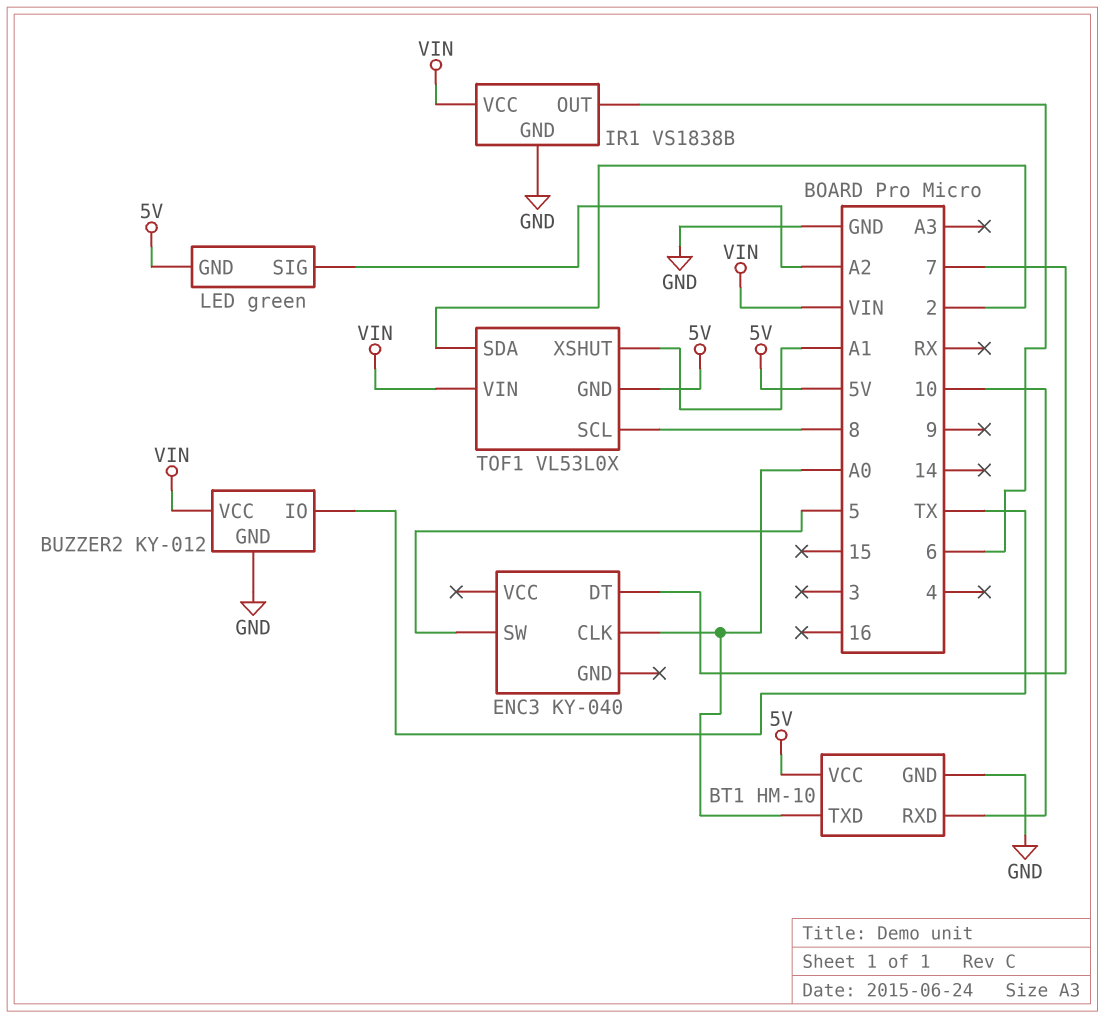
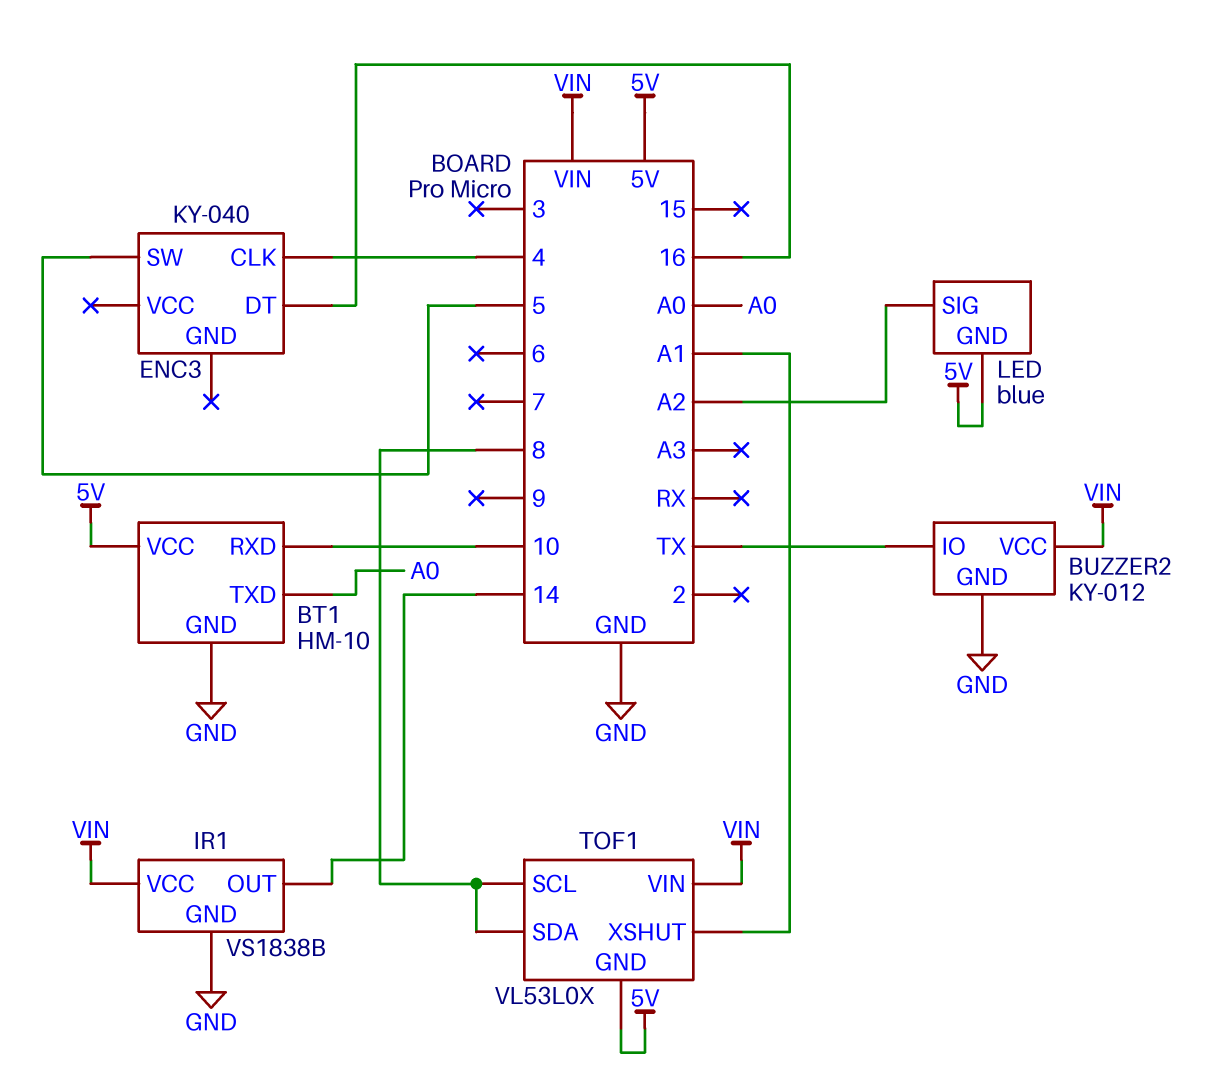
ENC3 pin CLK: A0 -> 4
ENC3 pin DT: 7 -> 16
IR1 pin OUT: 6 -> 14
LED: green -> blue
TOF1 pin SDA: 2 -> 8

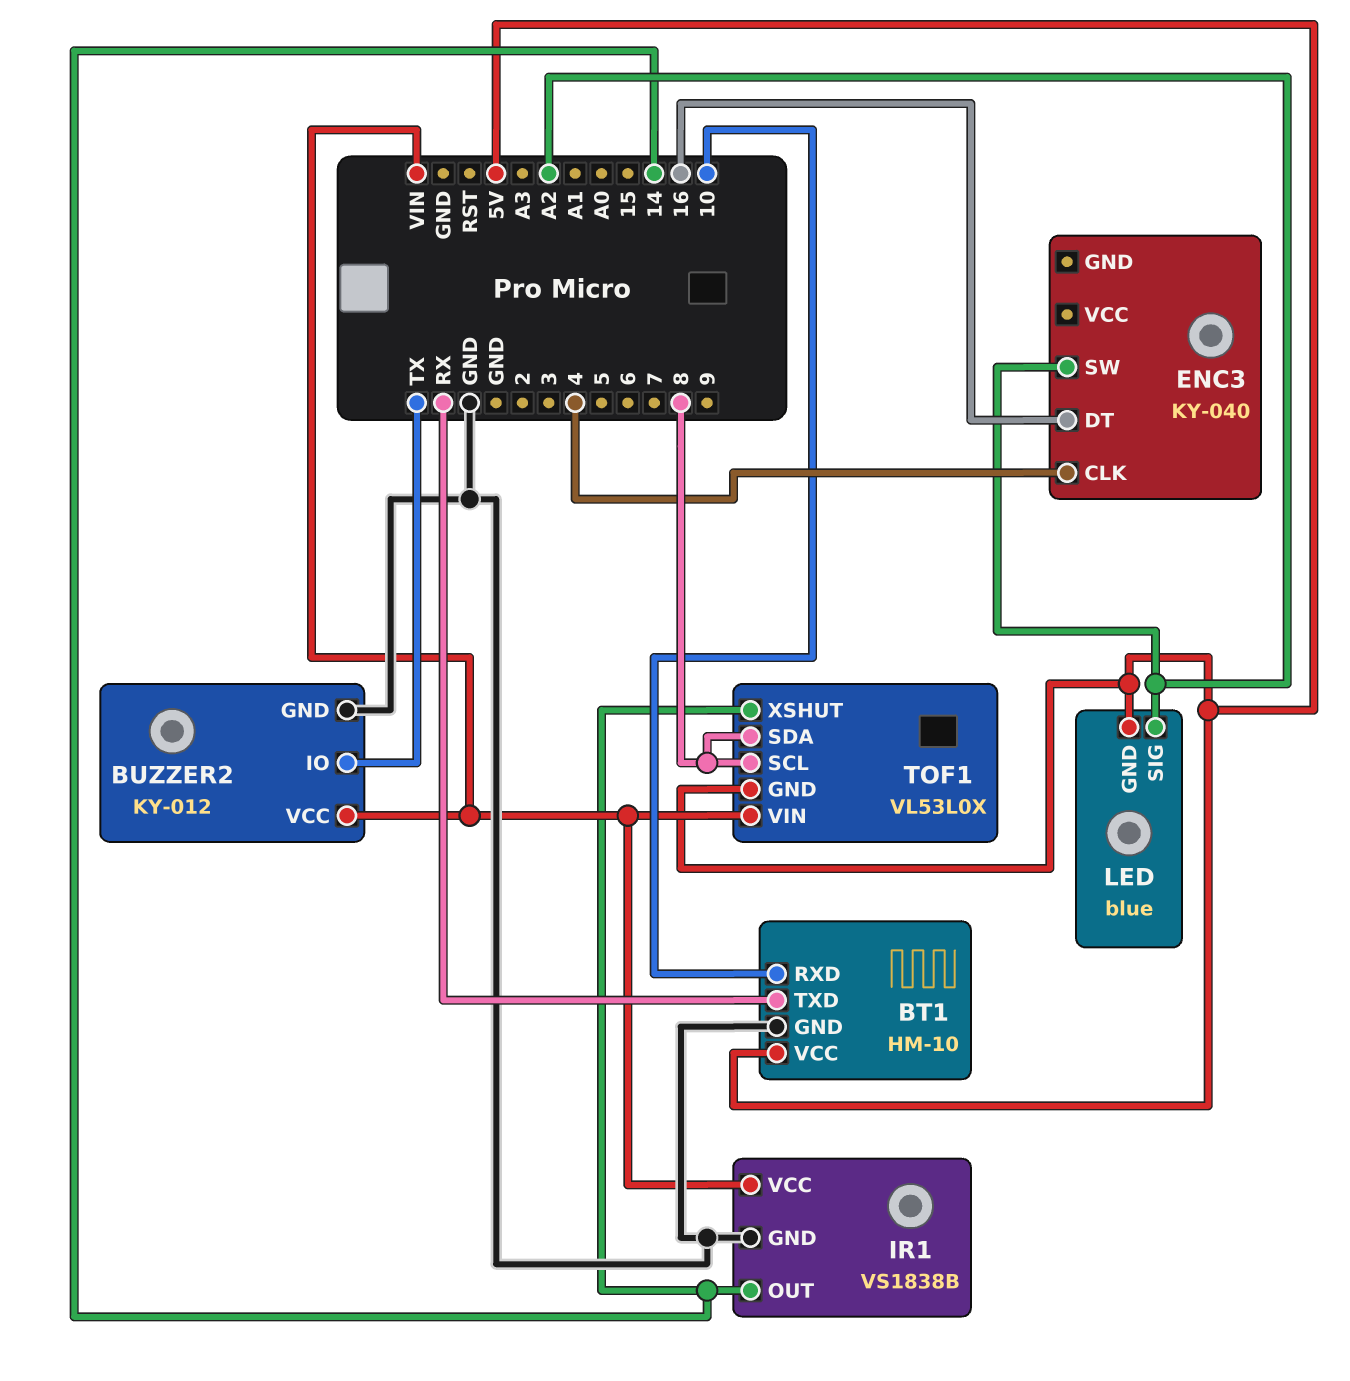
BT1 pin TXD: A0 -> RX
ENC3 pin SW: 5 -> A2
TOF1 pin XSHUT: A1 -> 14

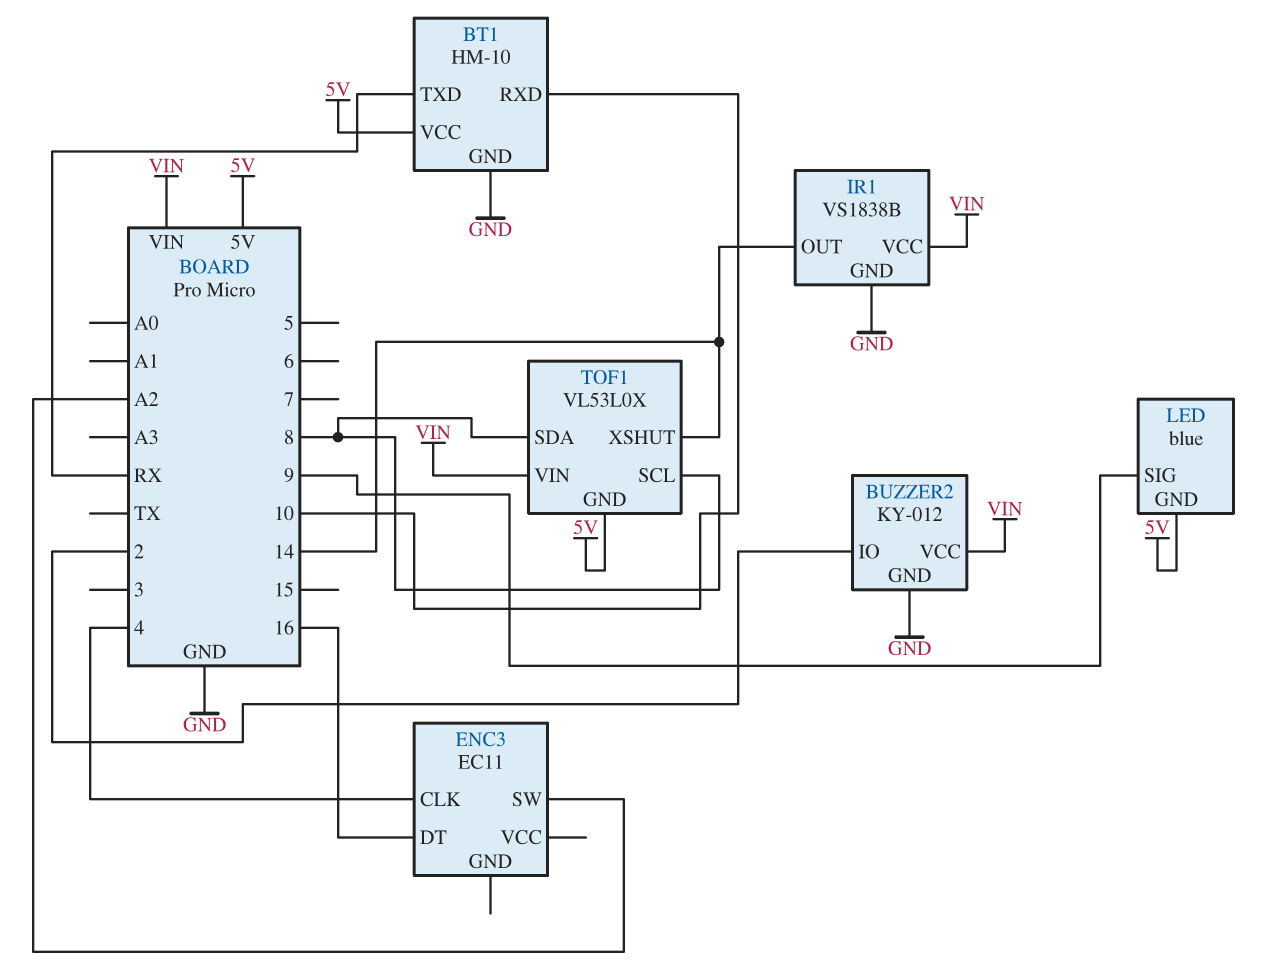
BUZZER2 pin IO: TX -> 2
ENC3: KY-040 -> EC11
LED pin SIG: A2 -> 9

